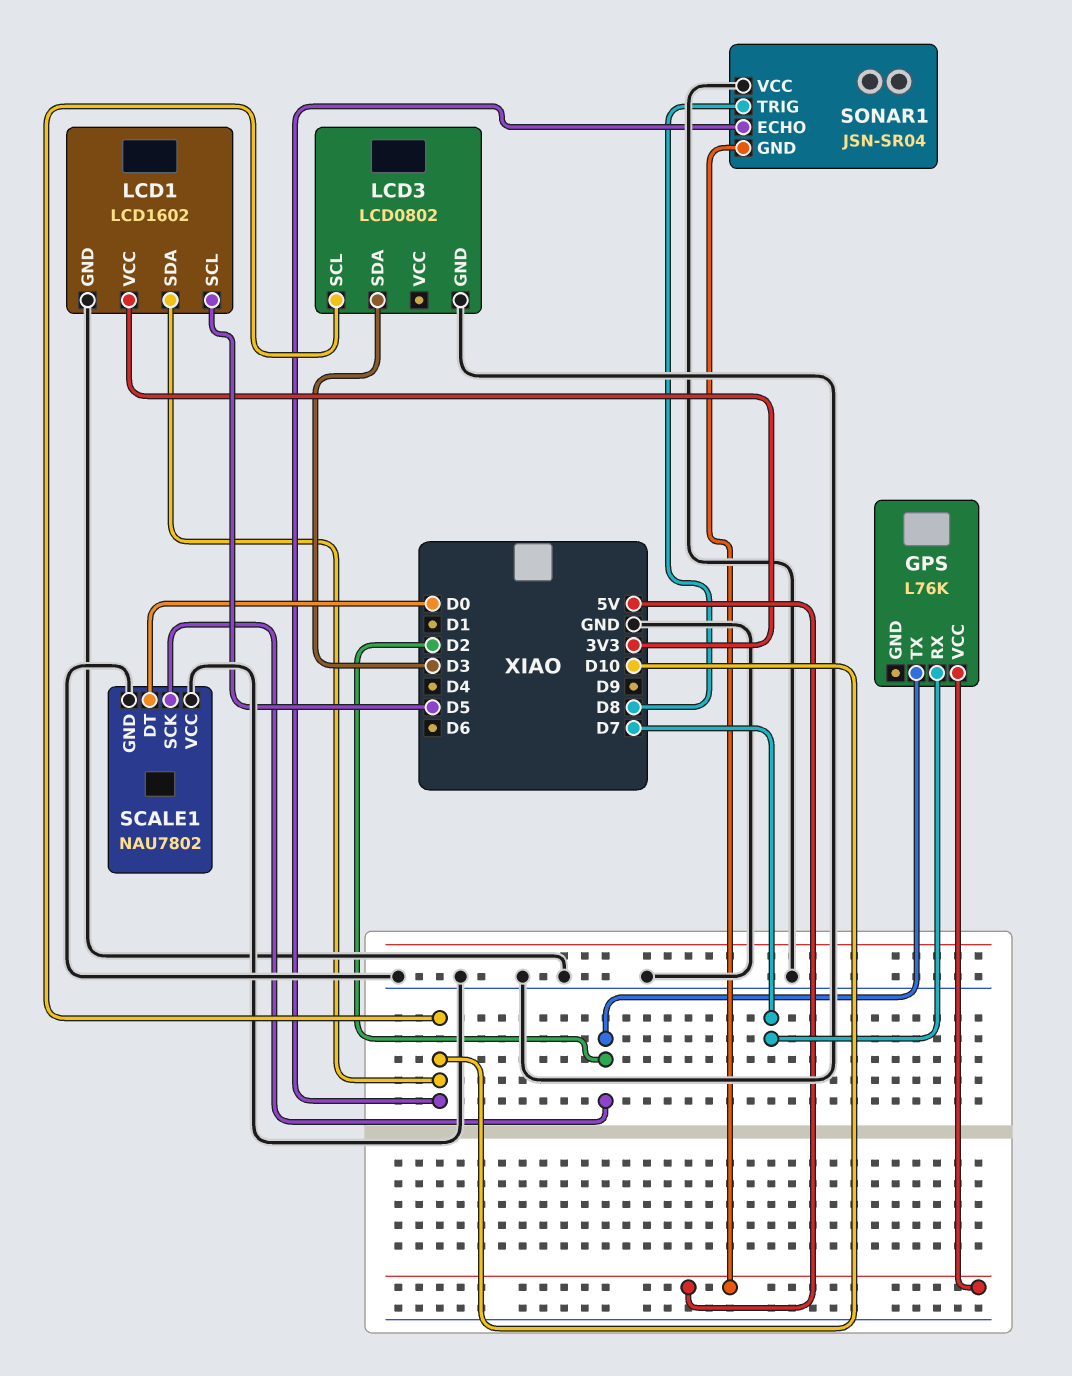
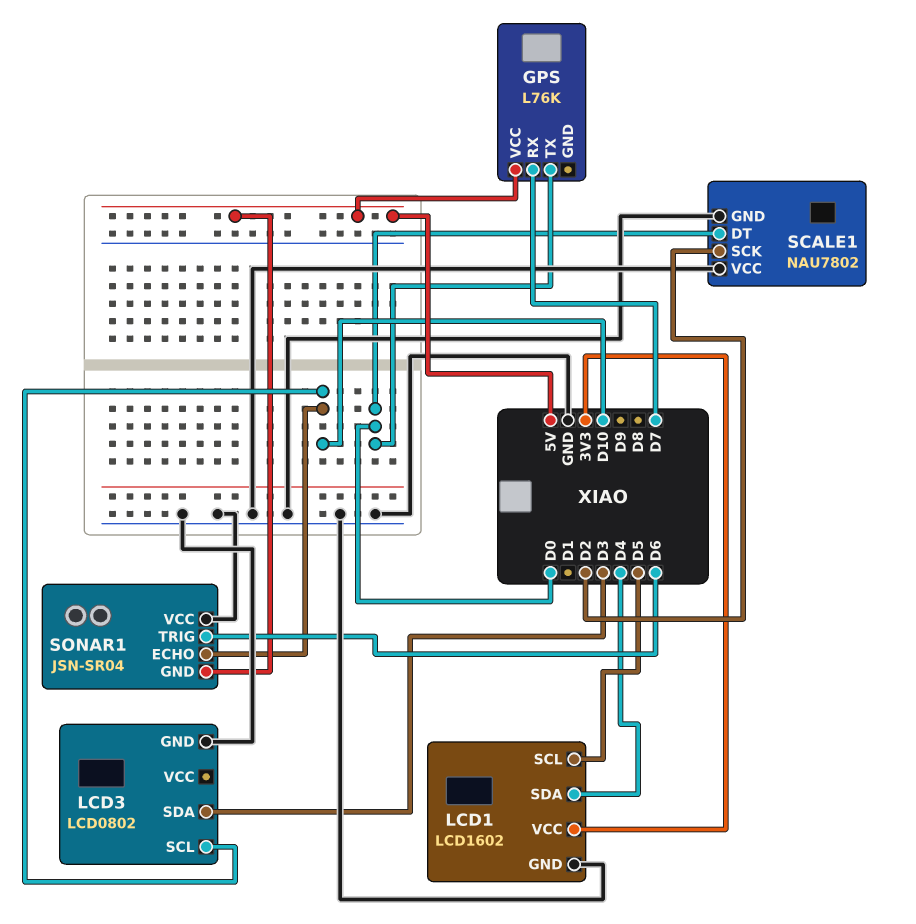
GPS pin TX: D2 -> D0
LCD1 pin SDA: D10 -> D4
SONAR1 pin TRIG: D8 -> D6

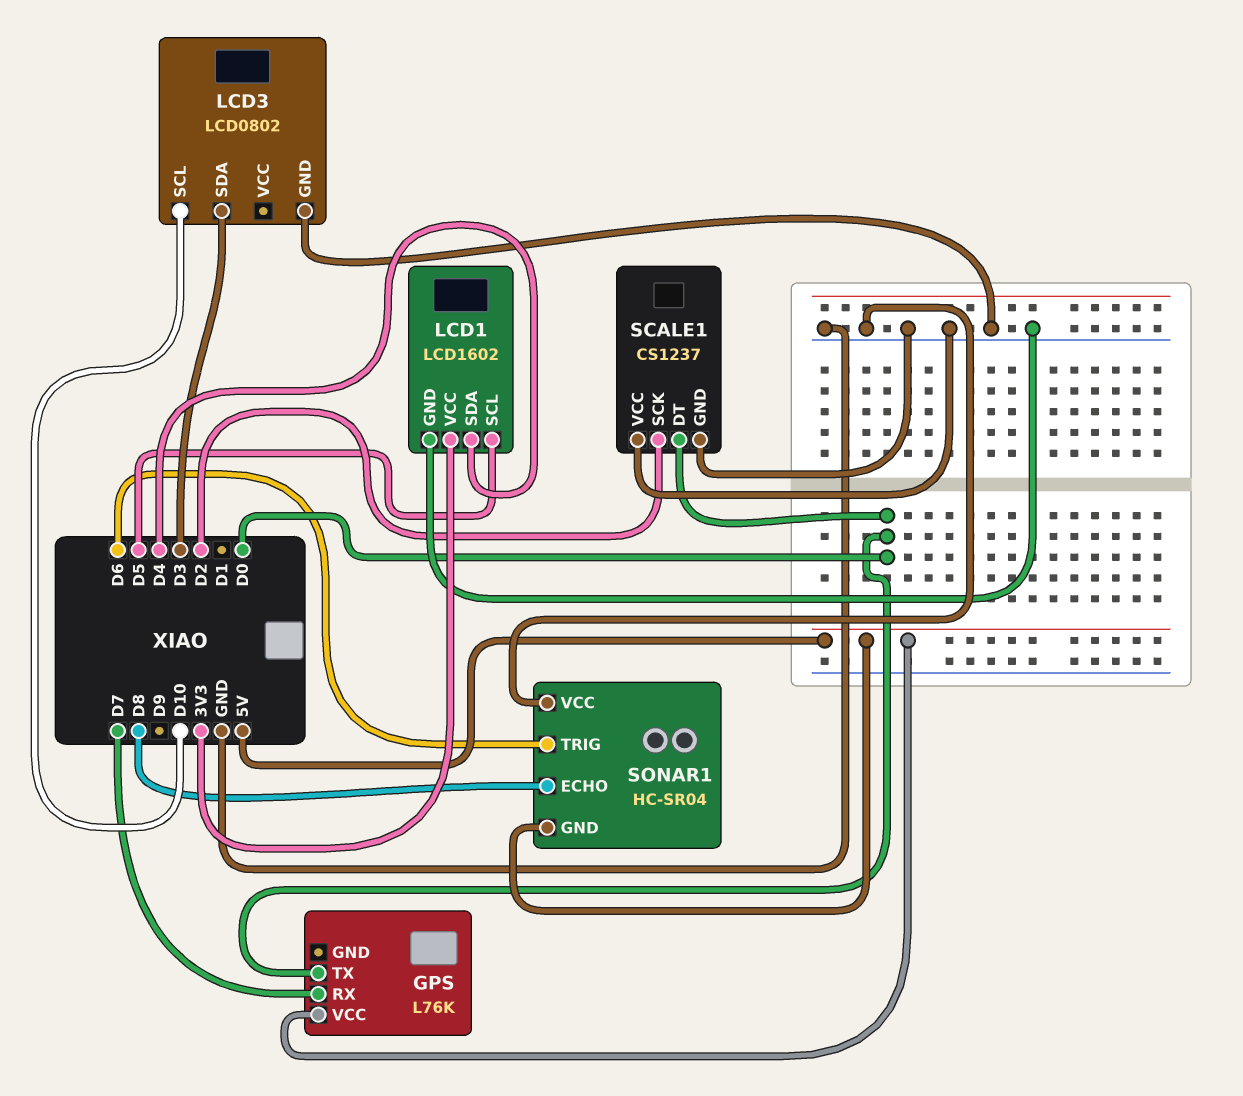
SCALE1: NAU7802 -> CS1237
SONAR1: JSN-SR04 -> HC-SR04
SONAR1 pin ECHO: D10 -> D8

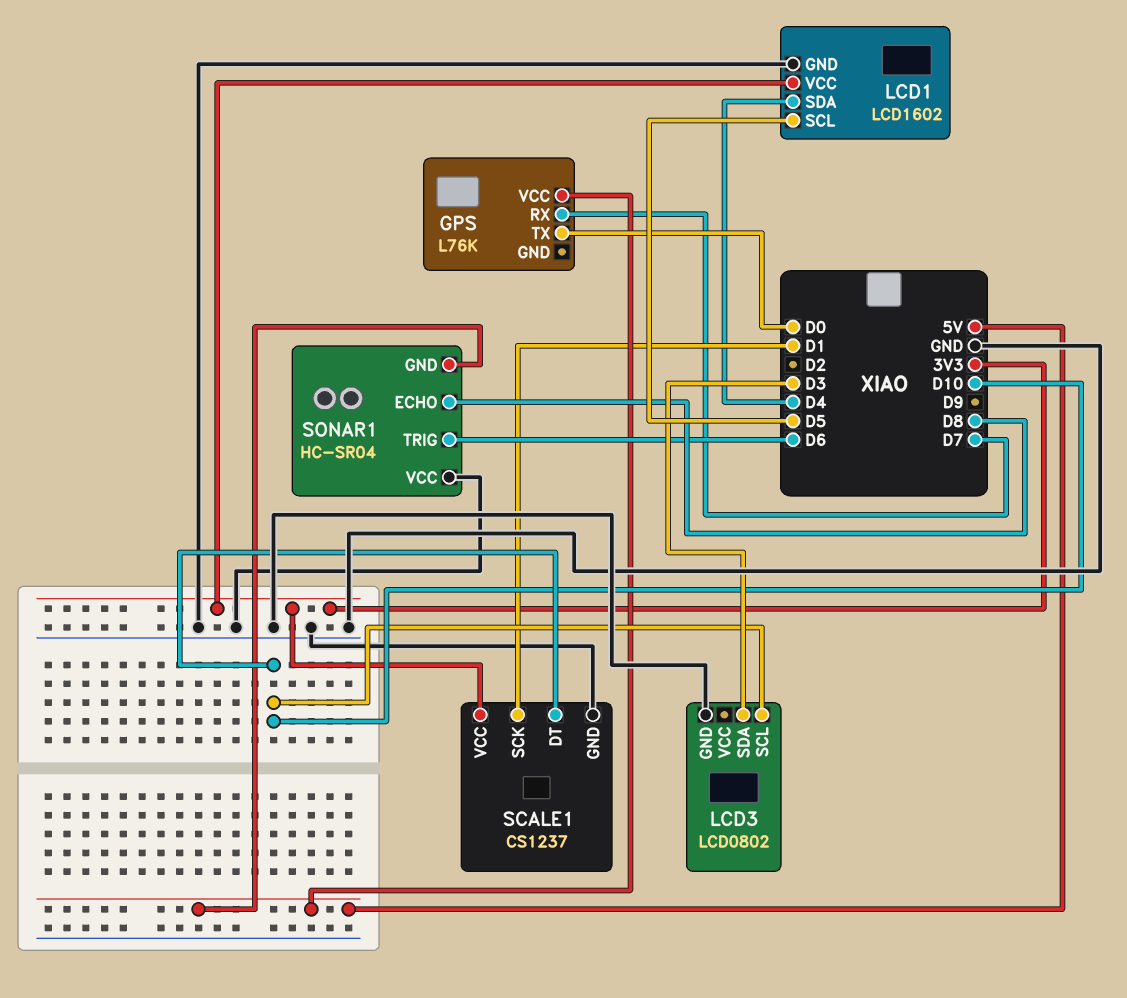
SCALE1 pin DT: D0 -> D10
SCALE1 pin SCK: D2 -> D1
SCALE1 pin VCC: GND -> 3V3

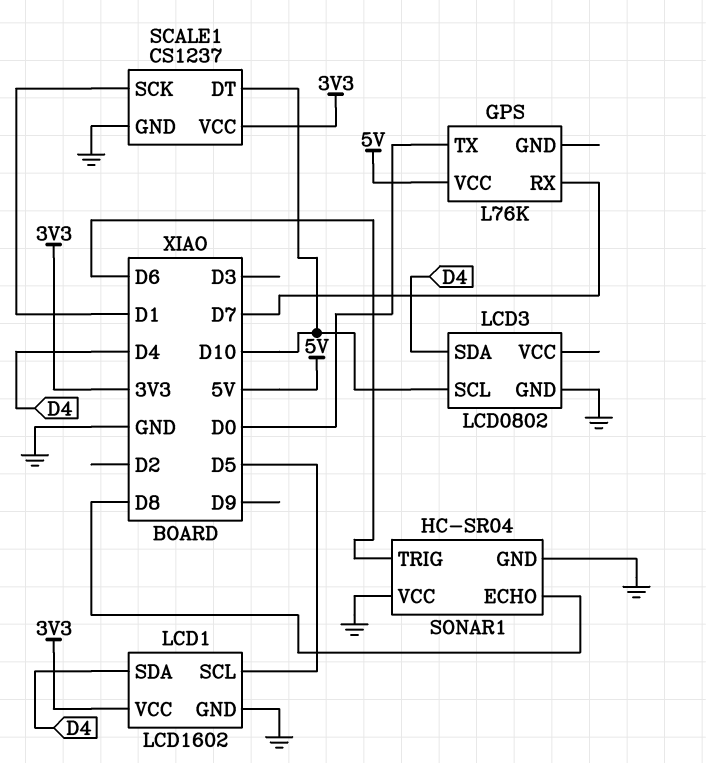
LCD3 pin SDA: D3 -> D4
SONAR1 pin GND: 5V -> GND

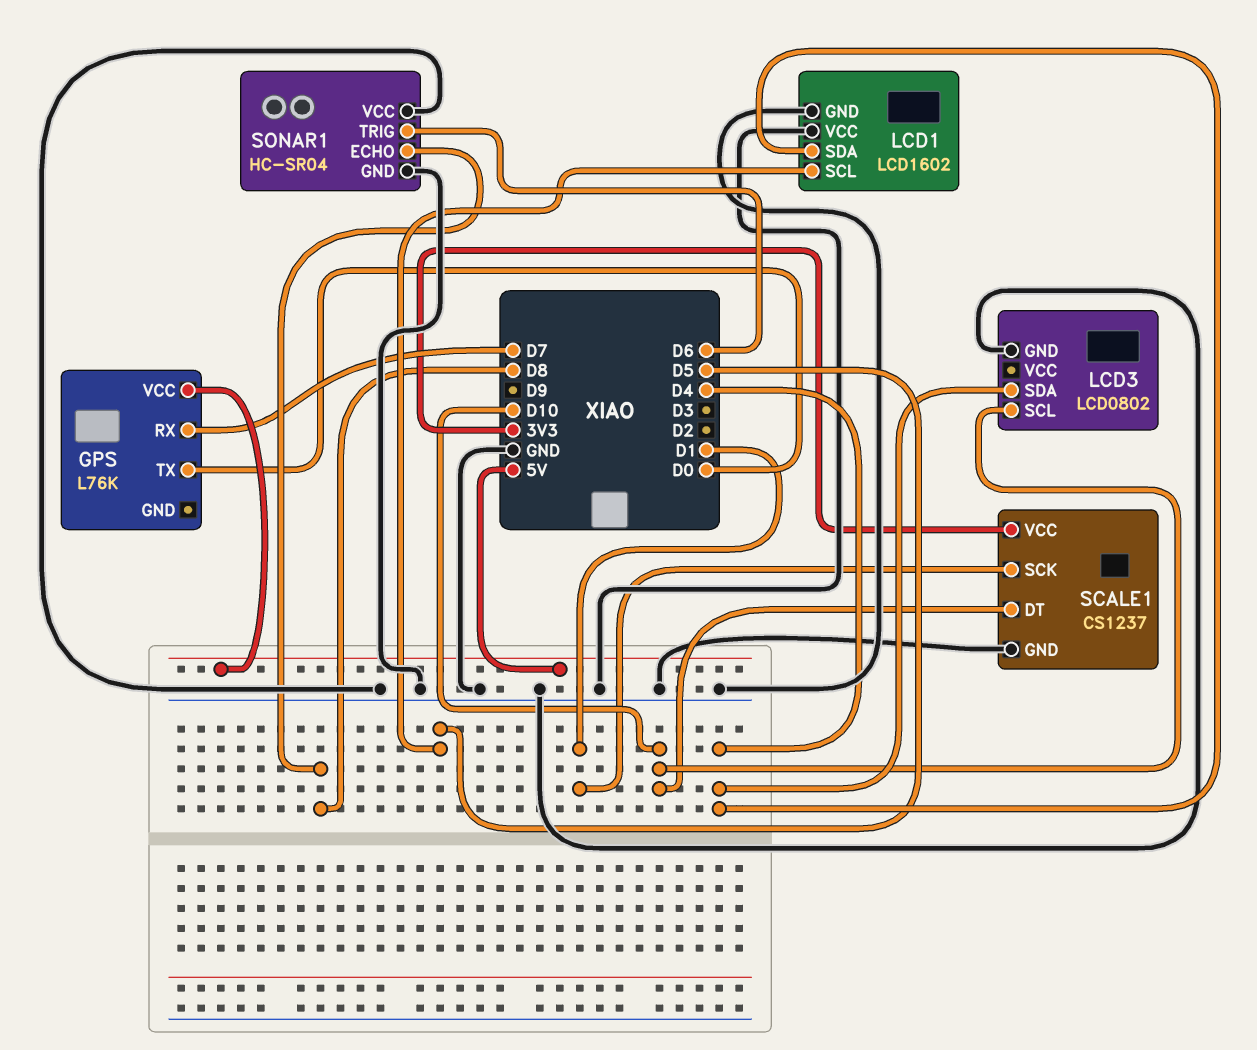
LCD1 pin VCC: 3V3 -> GND

